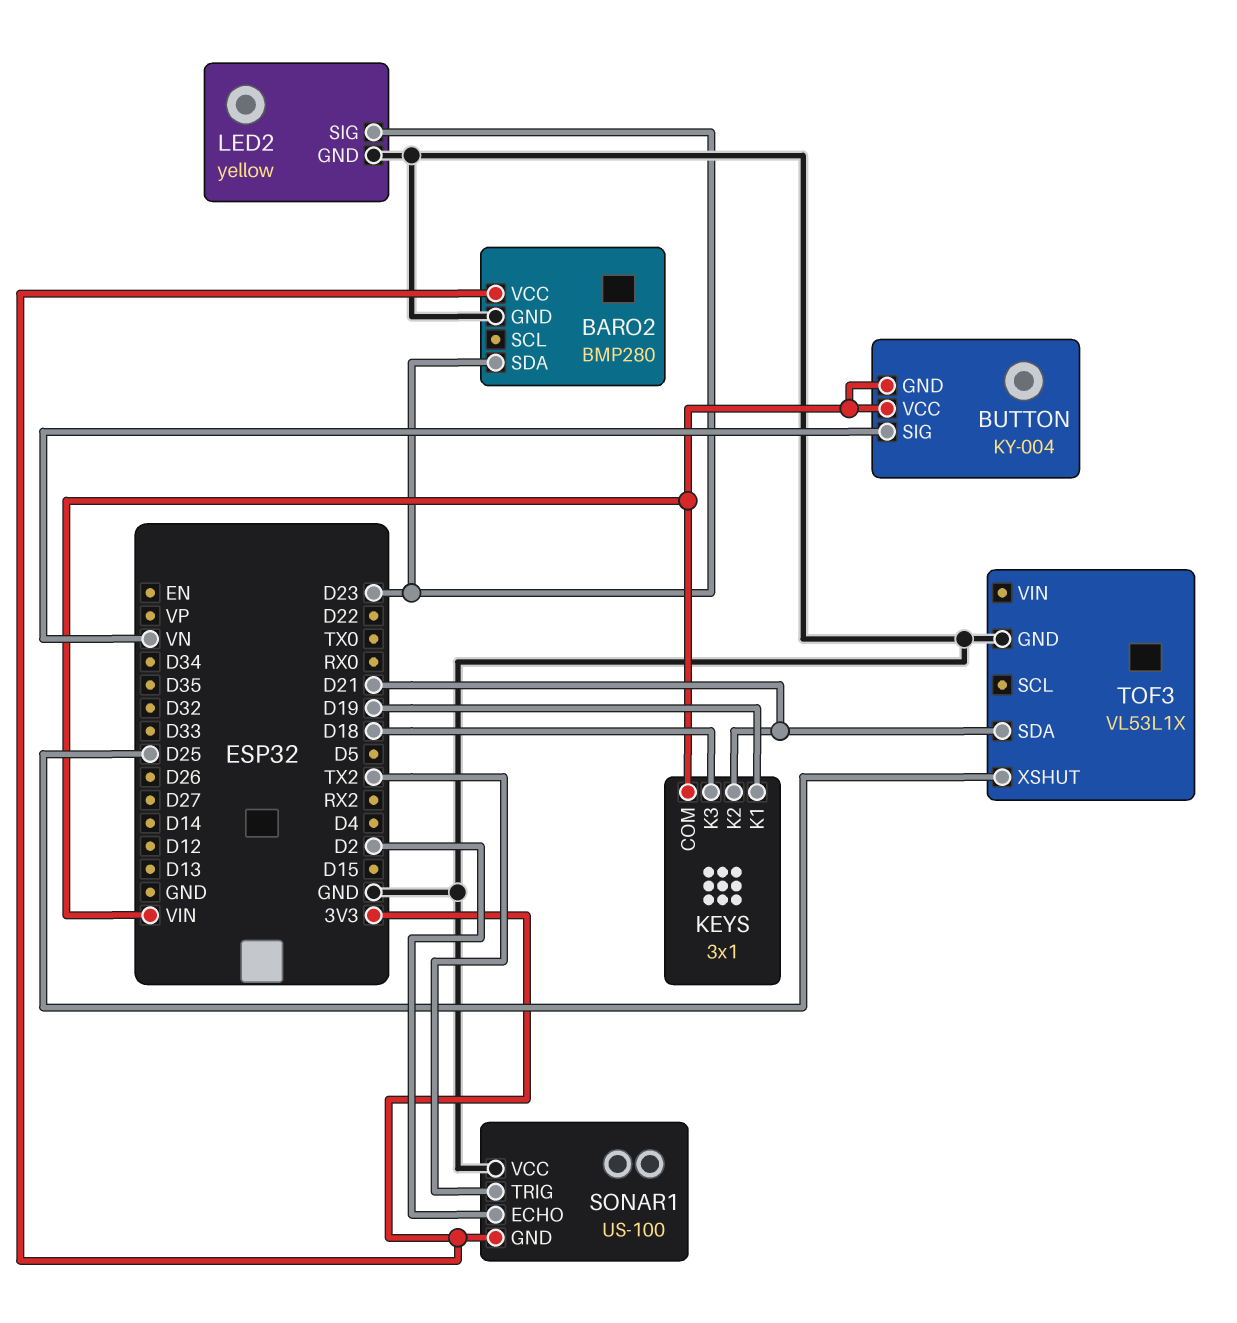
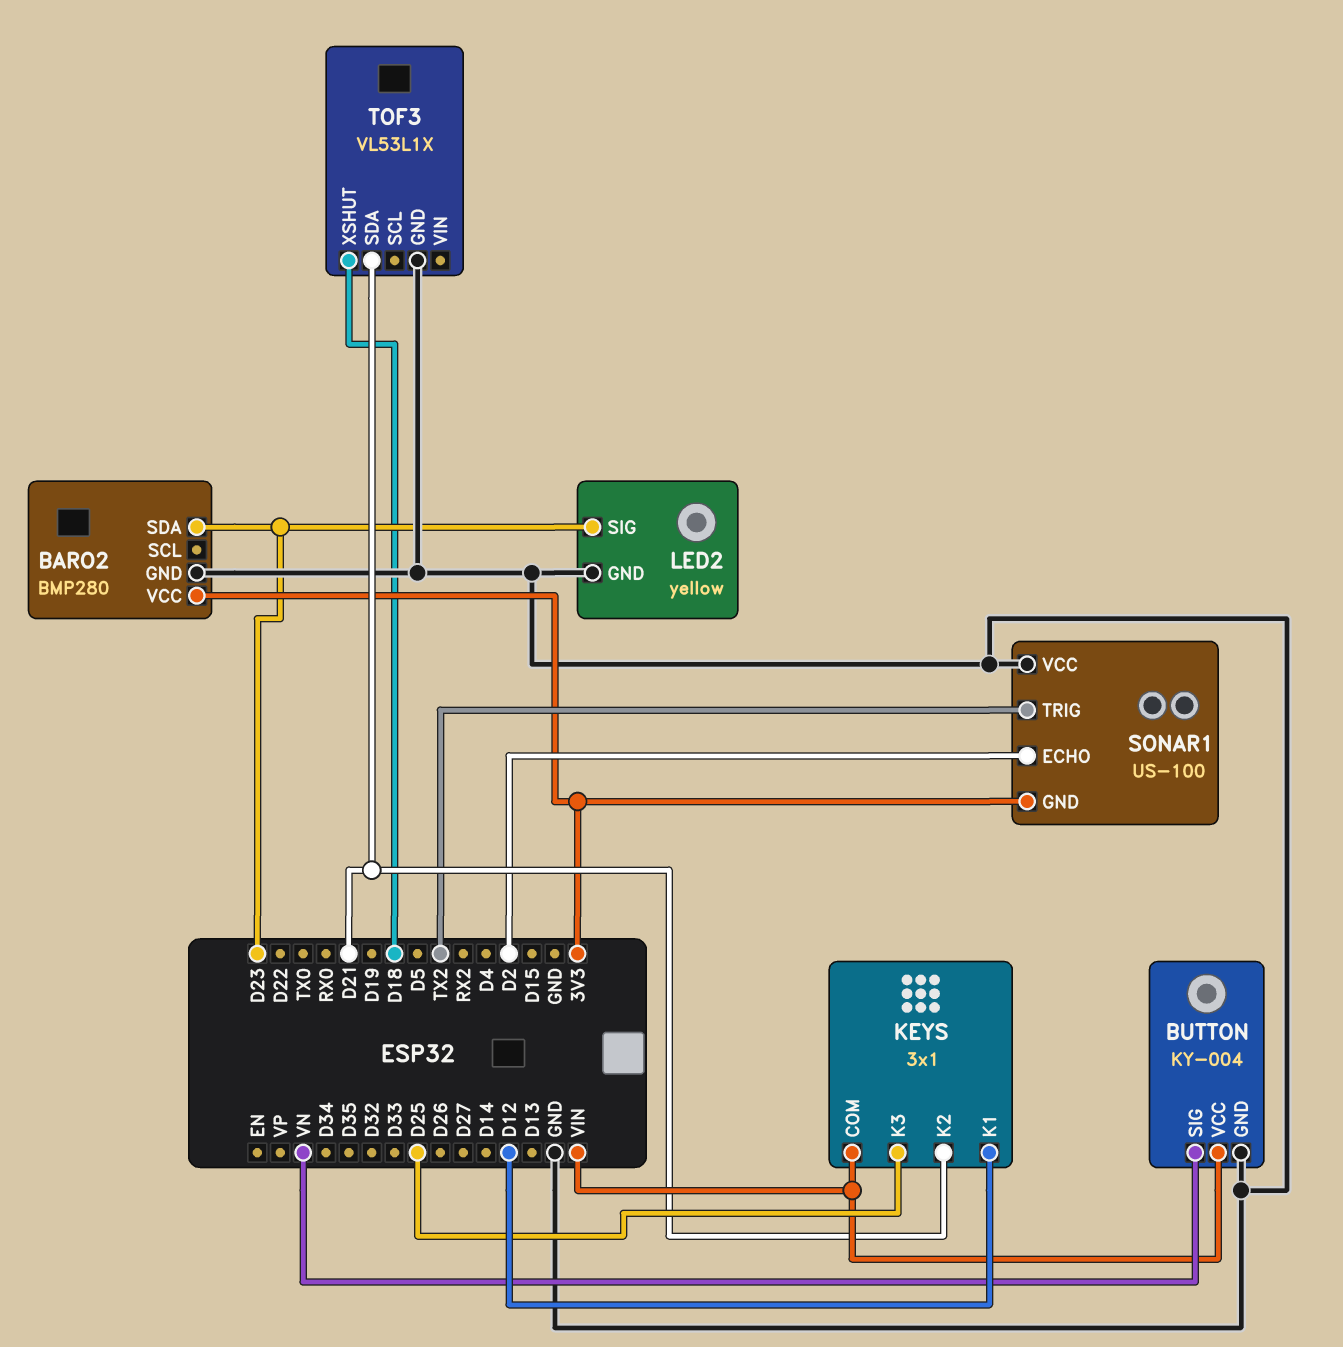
BUTTON pin GND: VIN -> GND
KEYS pin K1: D19 -> D12
KEYS pin K3: D18 -> D25
TOF3 pin XSHUT: D25 -> D18

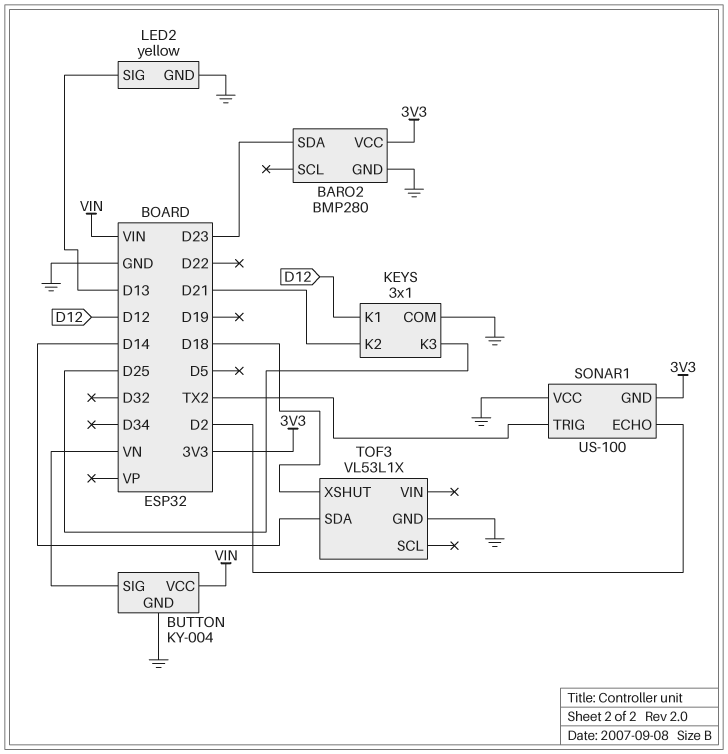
KEYS pin COM: VIN -> GND
LED2 pin SIG: D23 -> D13
TOF3 pin SDA: D21 -> D14

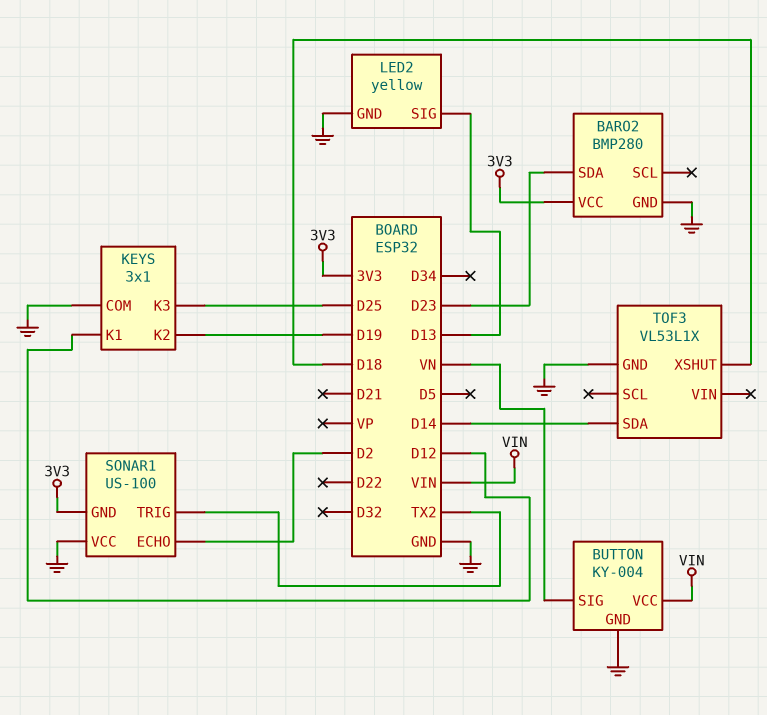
KEYS pin K2: D21 -> D19

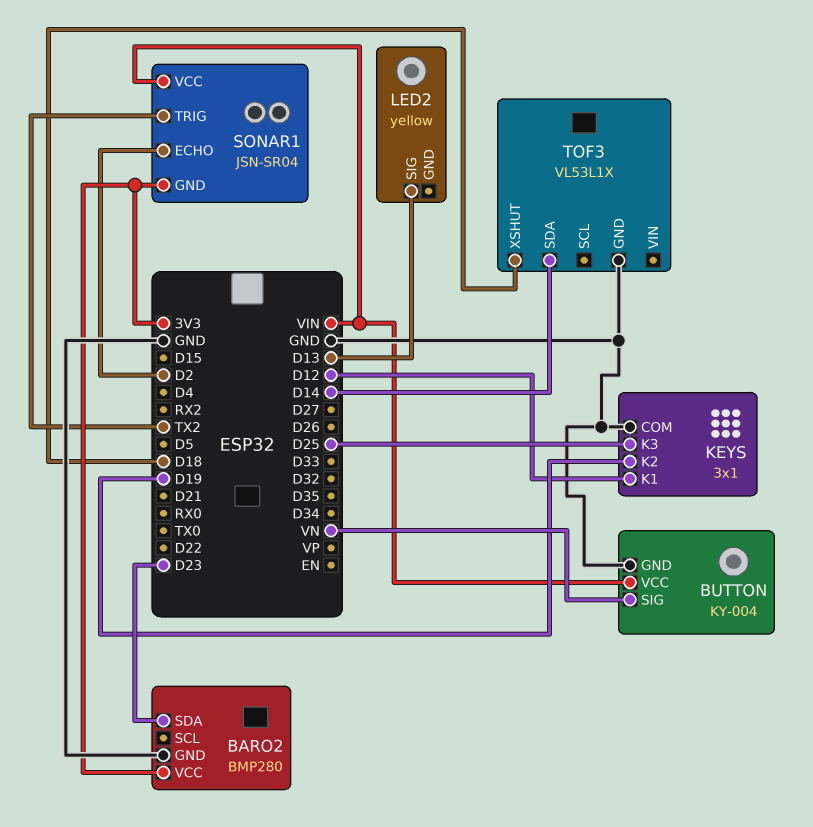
LED2 pin GND: GND -> none
SONAR1: US-100 -> JSN-SR04
SONAR1 pin VCC: GND -> VIN

